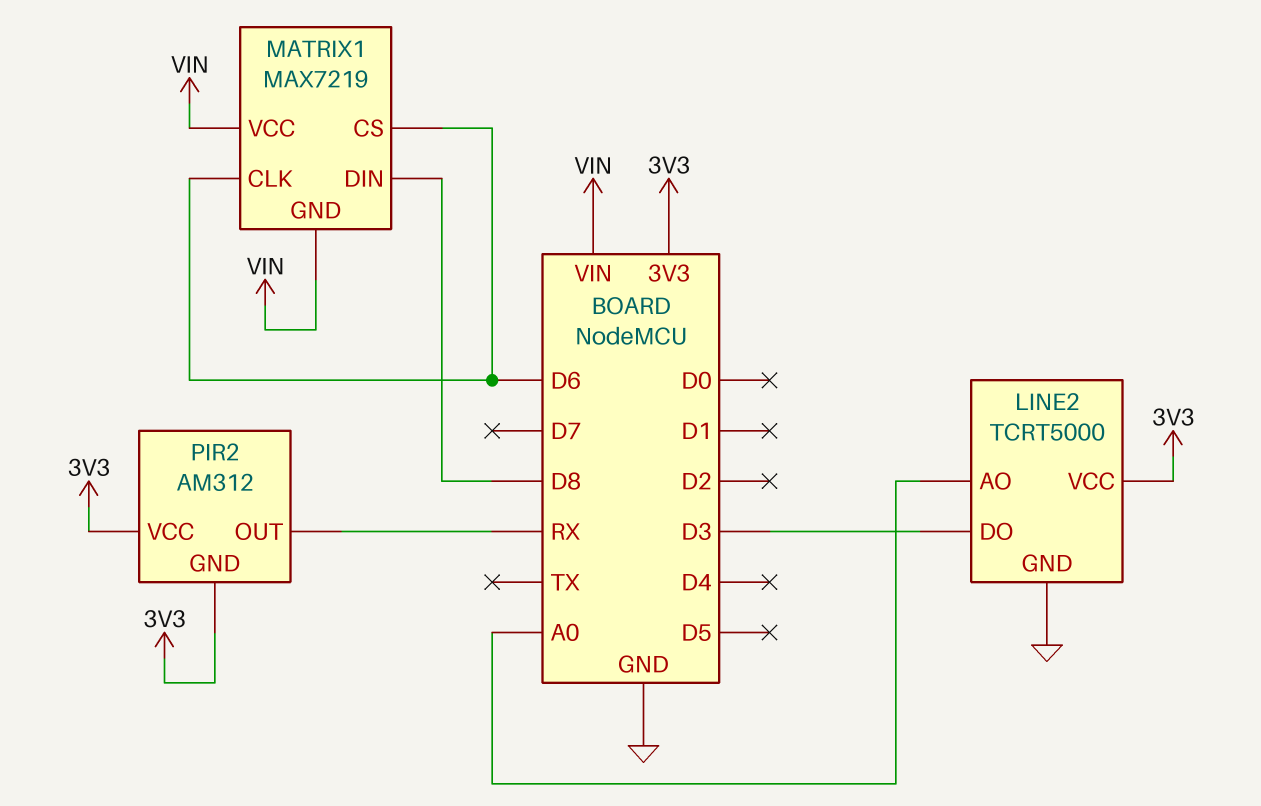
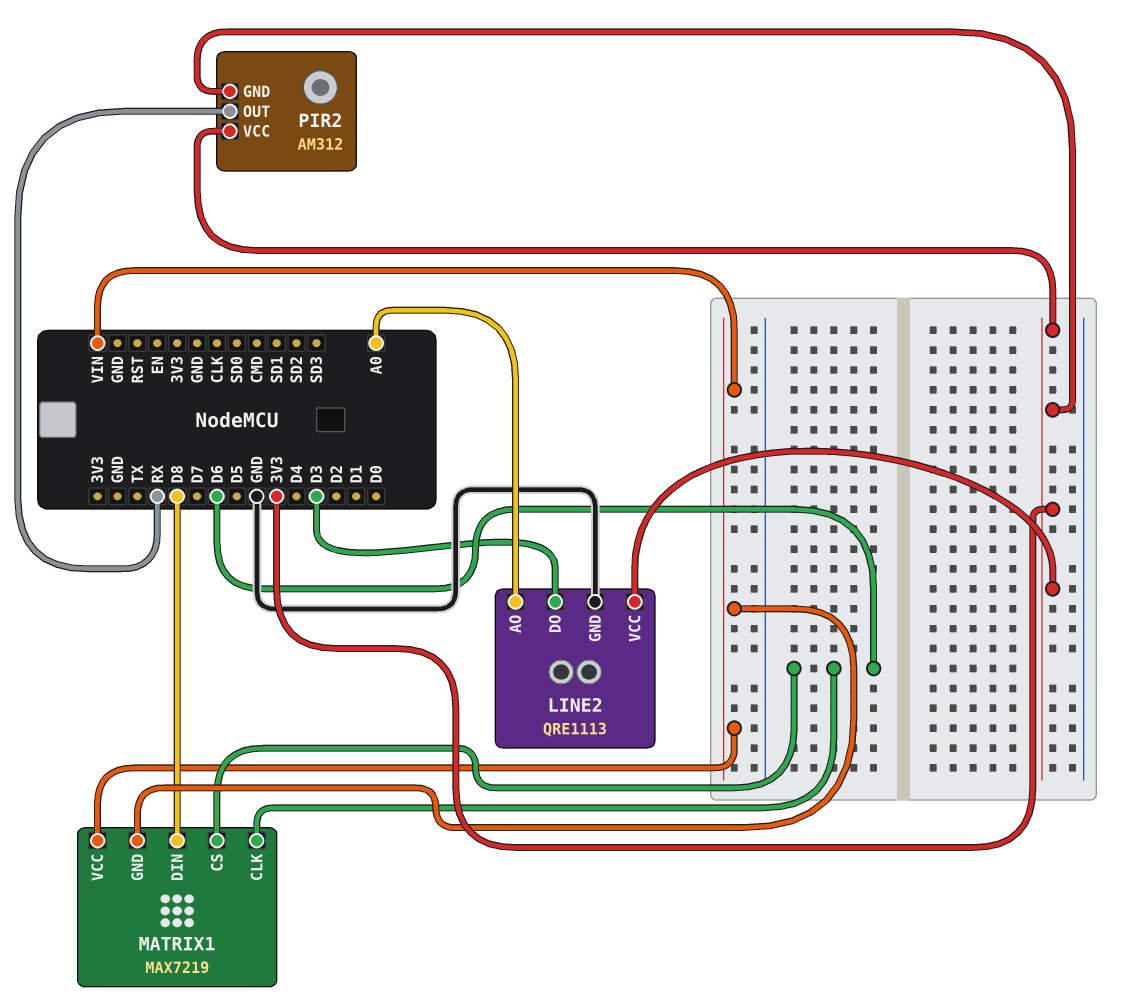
LINE2: TCRT5000 -> QRE1113

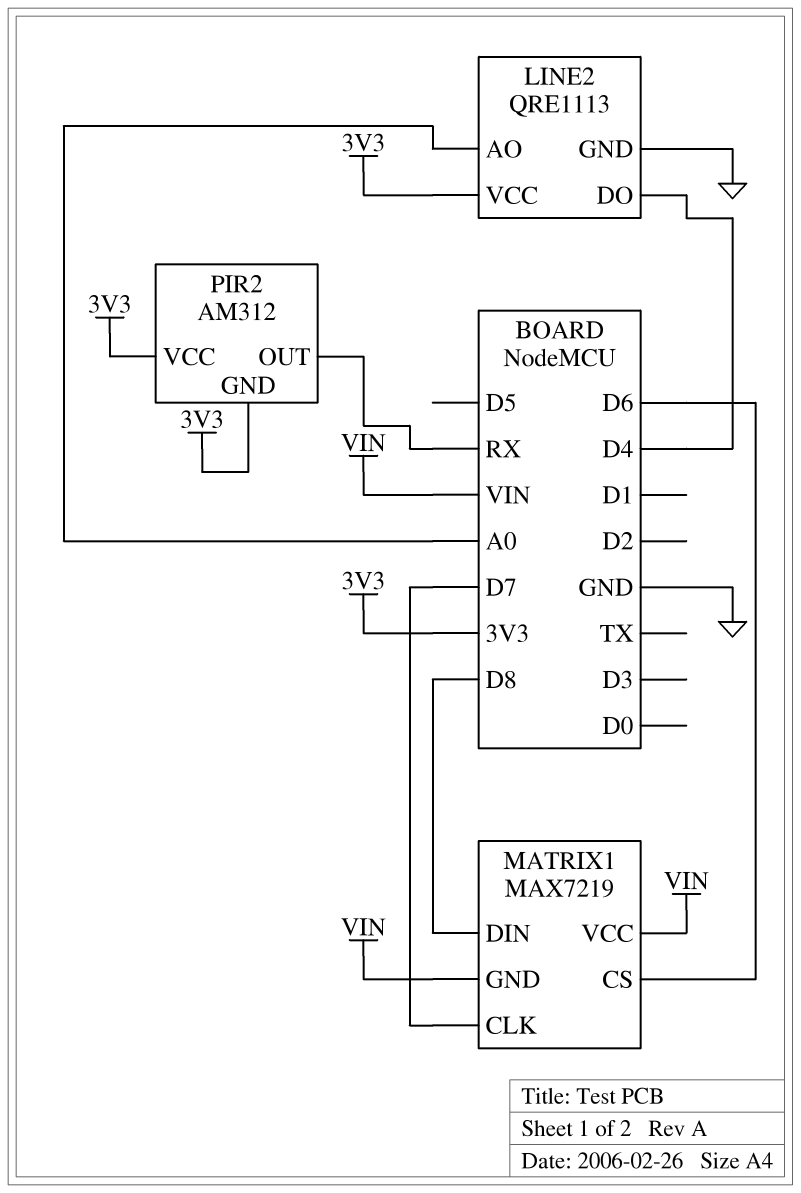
LINE2 pin DO: D3 -> D4
MATRIX1 pin CLK: D6 -> D7

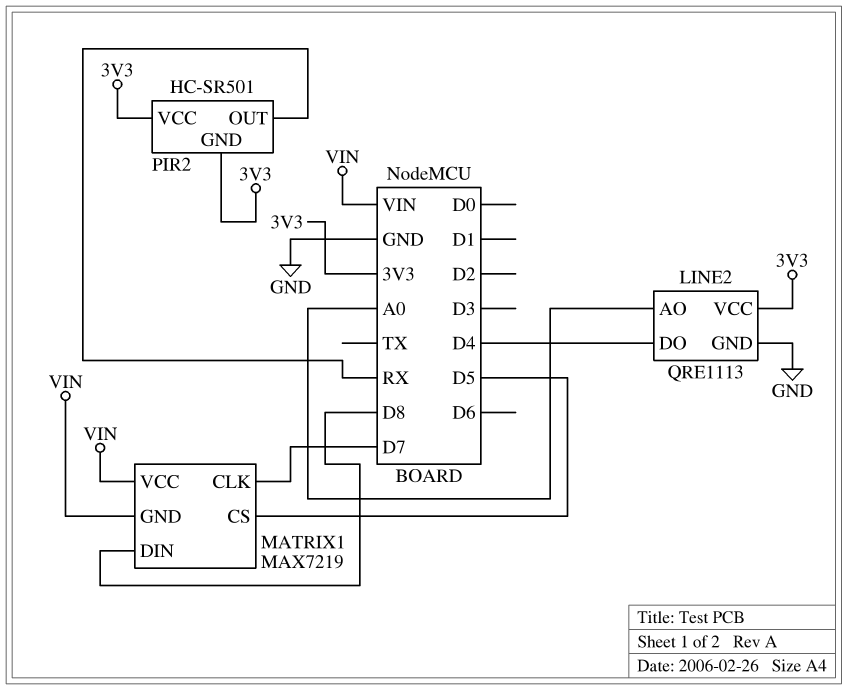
MATRIX1 pin CS: D6 -> D5
PIR2: AM312 -> HC-SR501

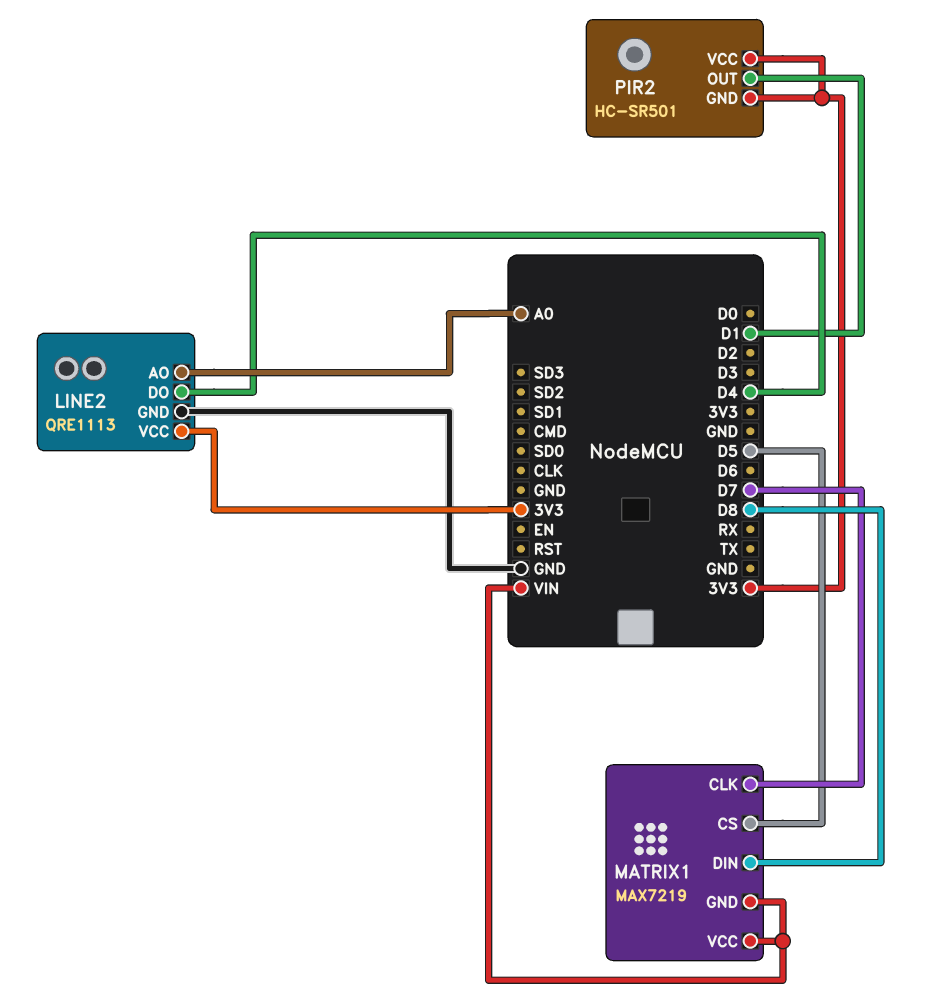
PIR2 pin OUT: RX -> D1

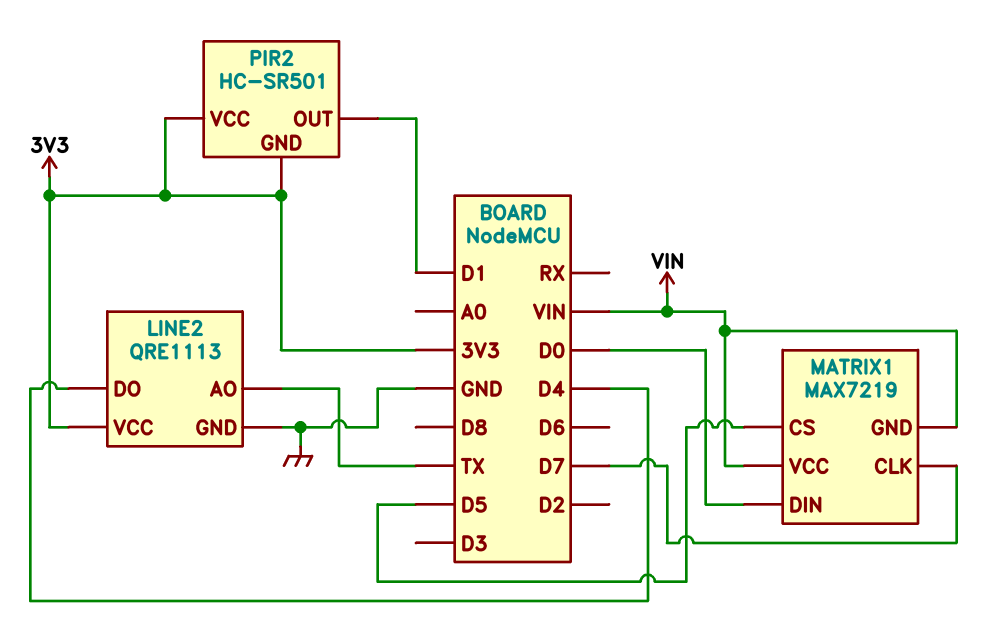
LINE2 pin AO: A0 -> TX
MATRIX1 pin DIN: D8 -> D0

